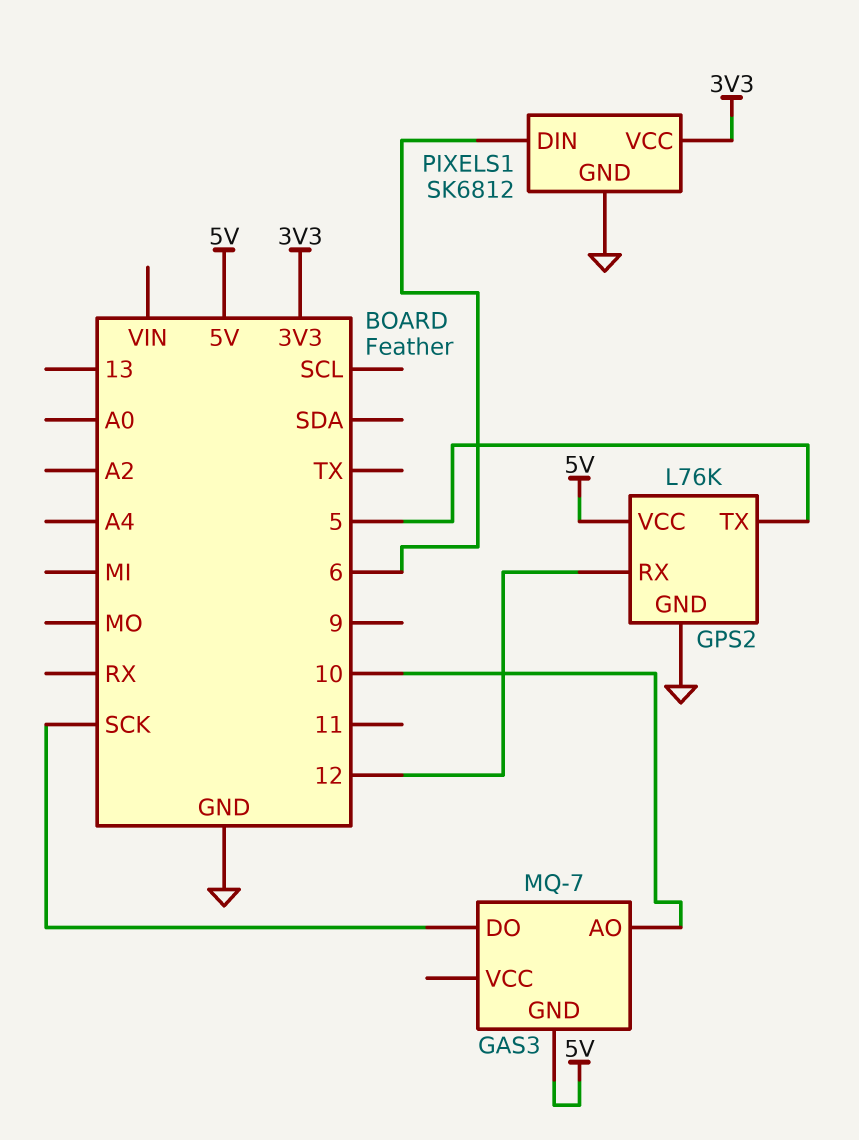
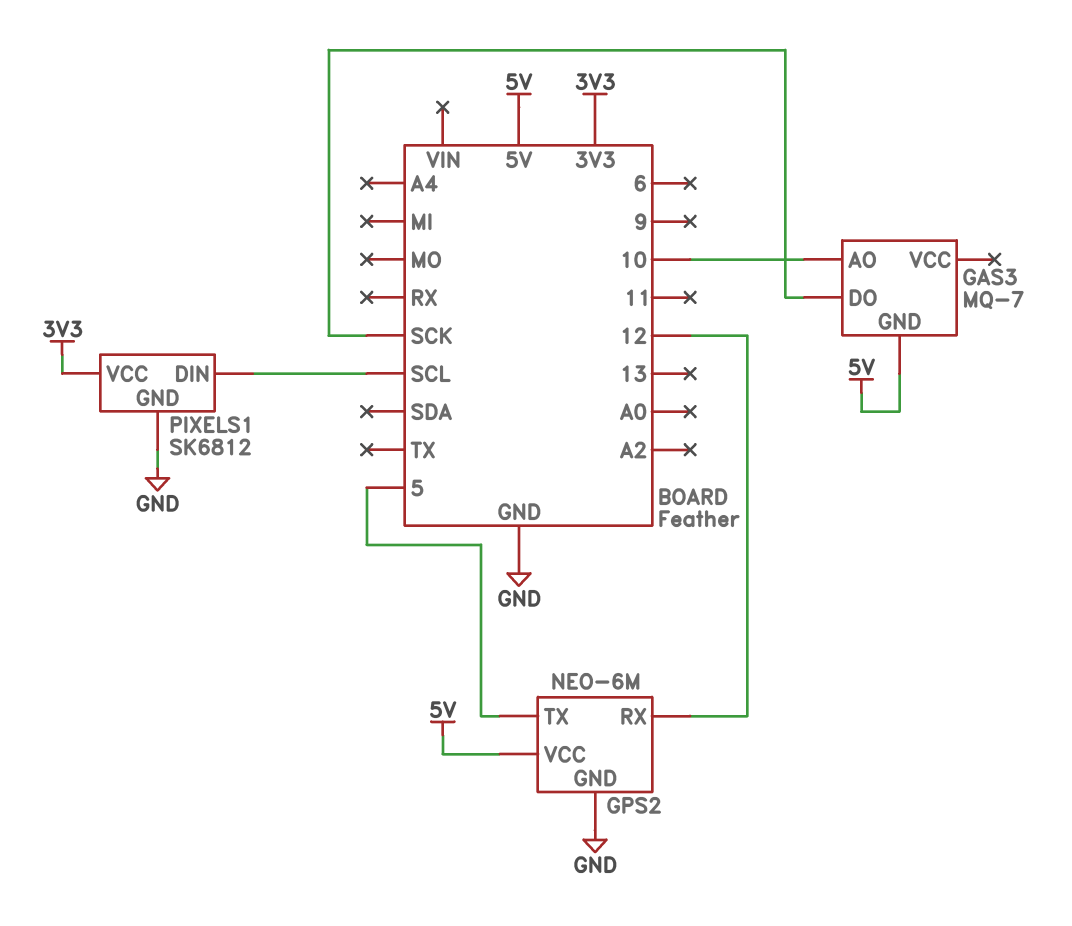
GPS2: L76K -> NEO-6M
PIXELS1 pin DIN: 6 -> SCL

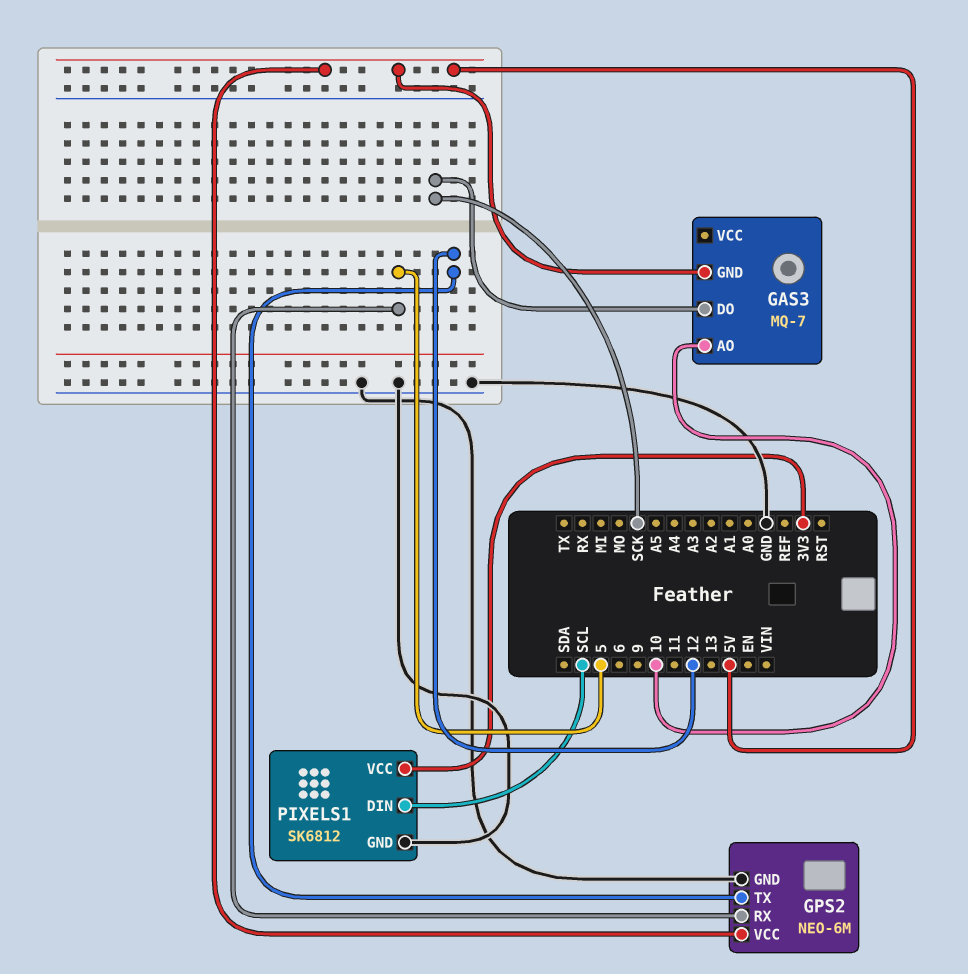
GPS2 pin RX: 12 -> 5
GPS2 pin TX: 5 -> 12

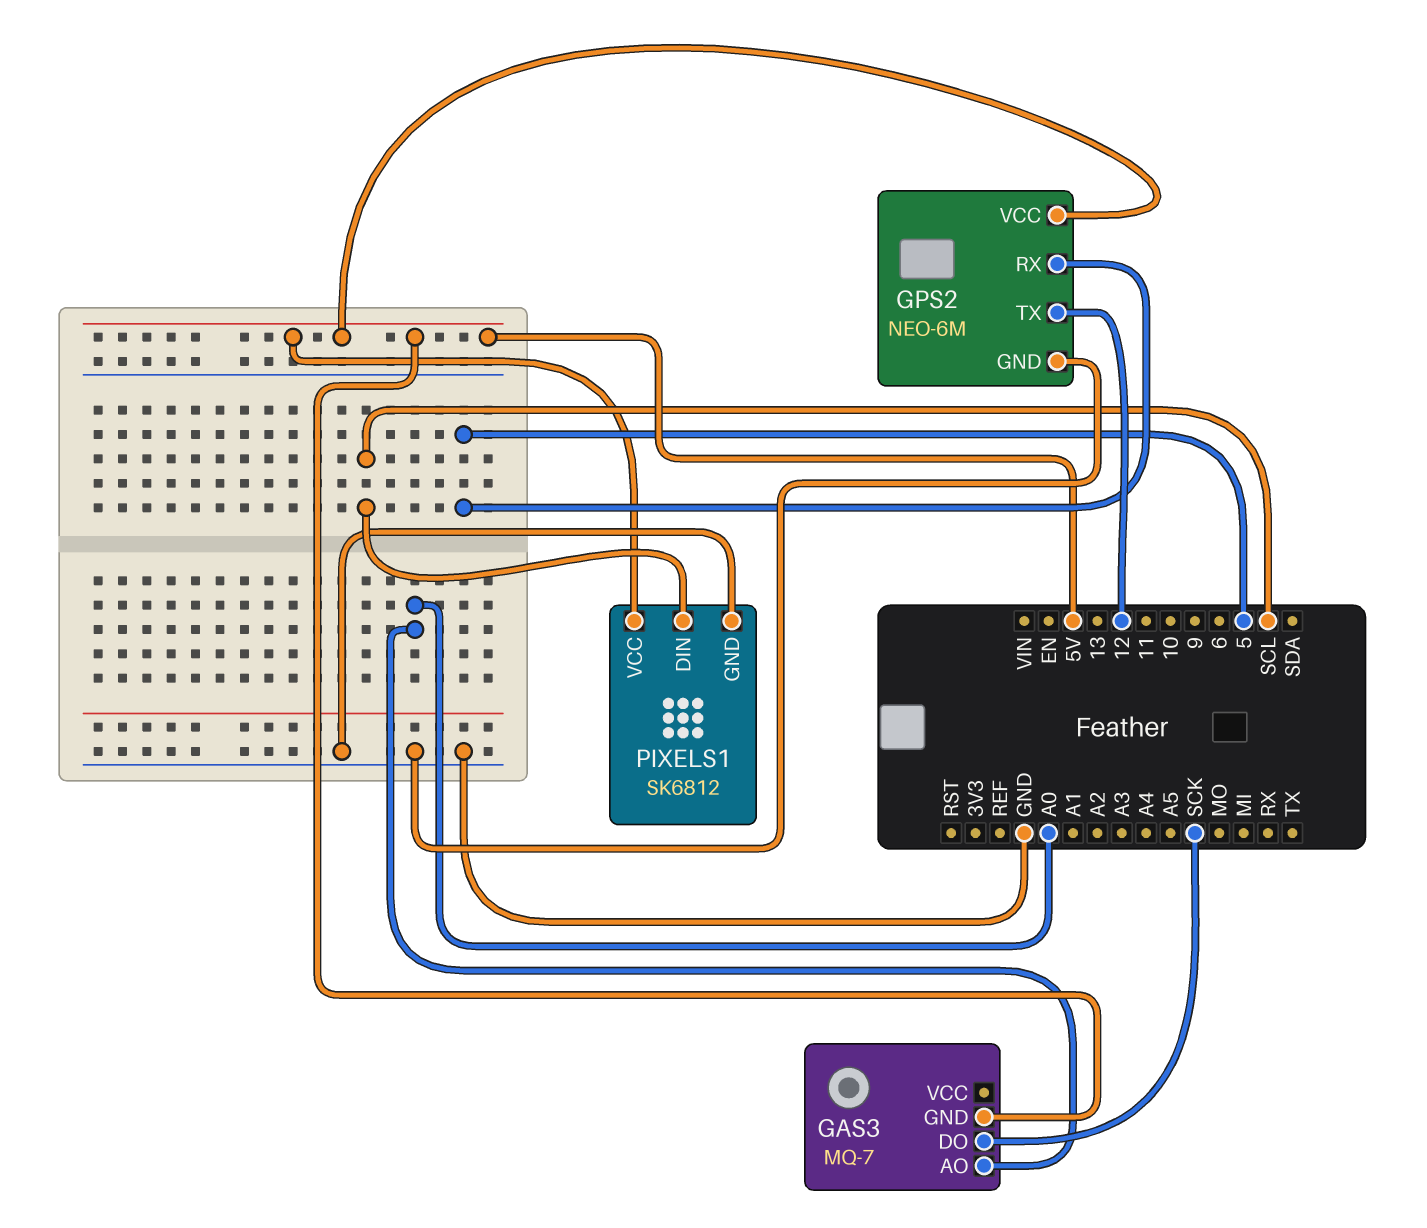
GAS3 pin AO: 10 -> A0
PIXELS1 pin VCC: 3V3 -> 5V

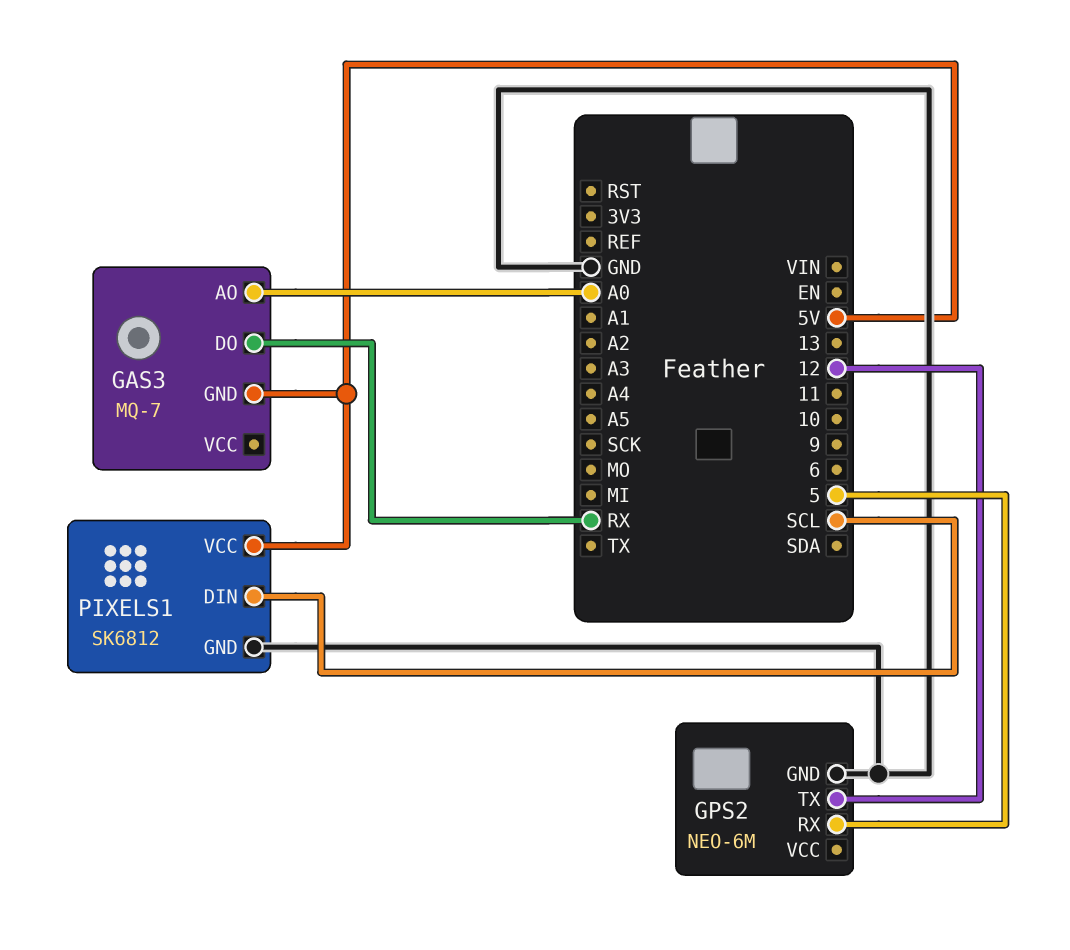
GAS3 pin DO: SCK -> RX
GPS2 pin VCC: 5V -> none

